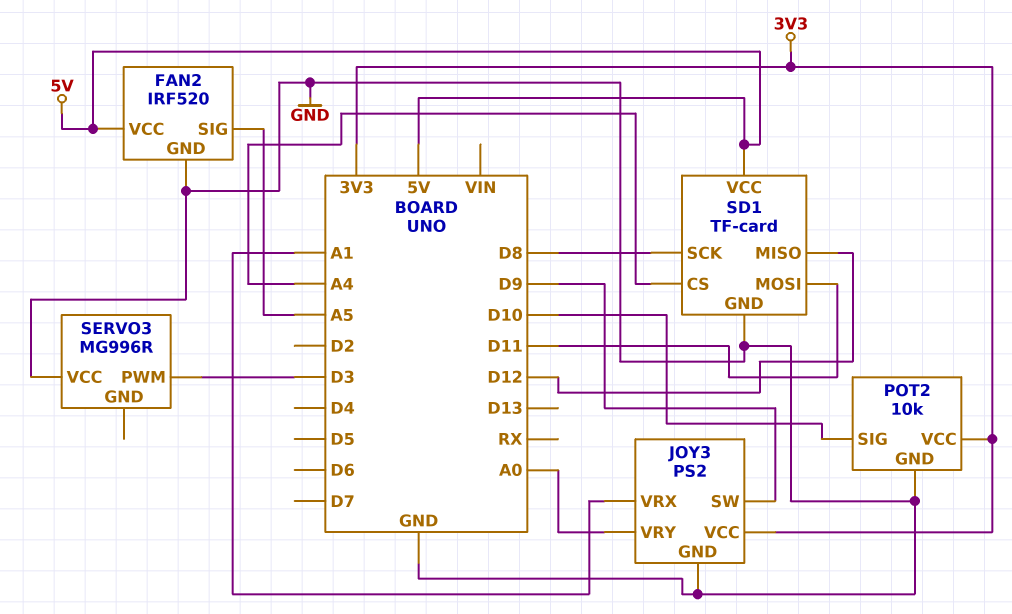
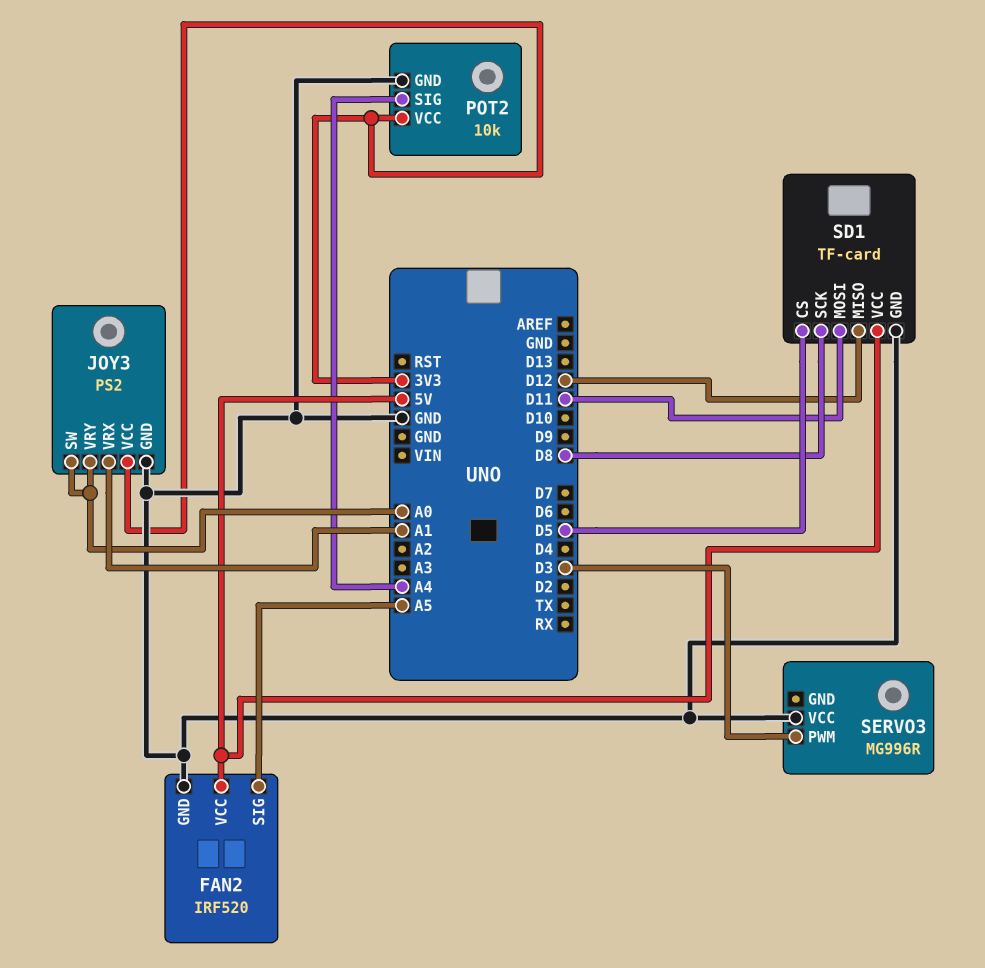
JOY3 pin SW: D9 -> A0
POT2 pin SIG: D10 -> A4
SD1 pin CS: A4 -> D5

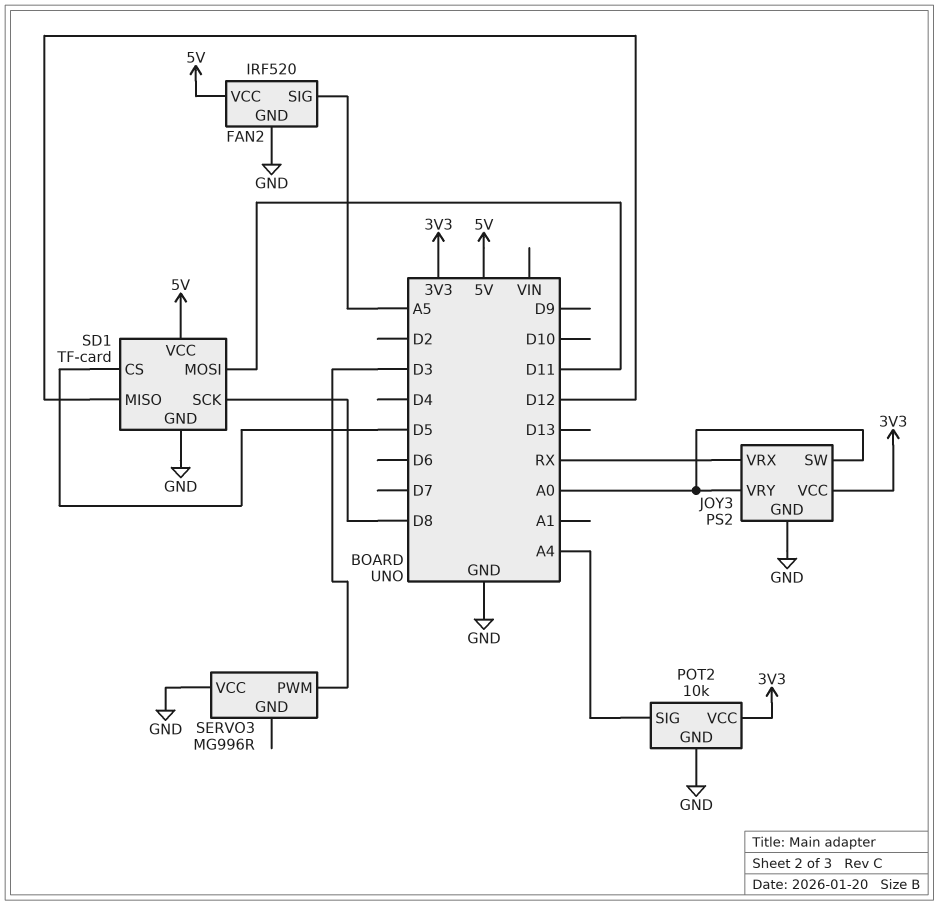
JOY3 pin VRX: A1 -> RX

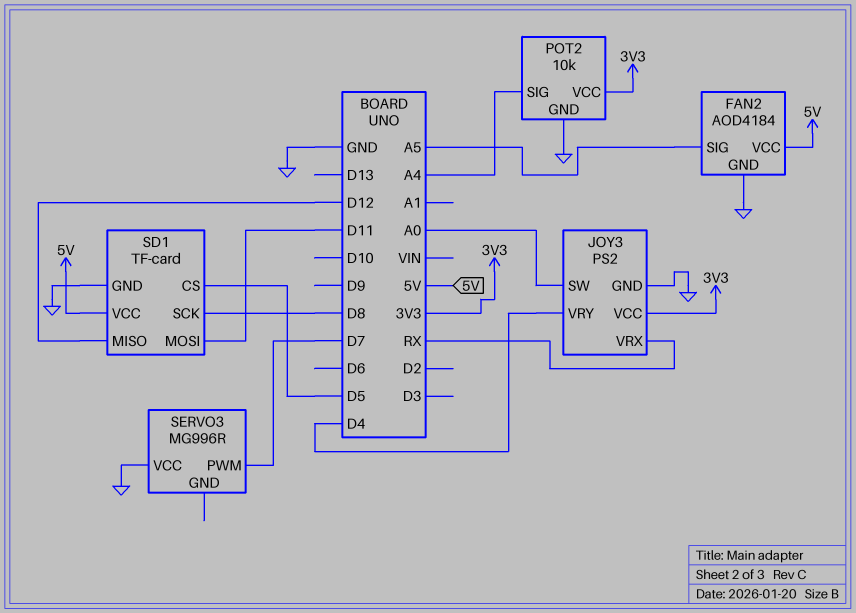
FAN2: IRF520 -> AOD4184
JOY3 pin VRY: A0 -> D4
SERVO3 pin PWM: D3 -> D7

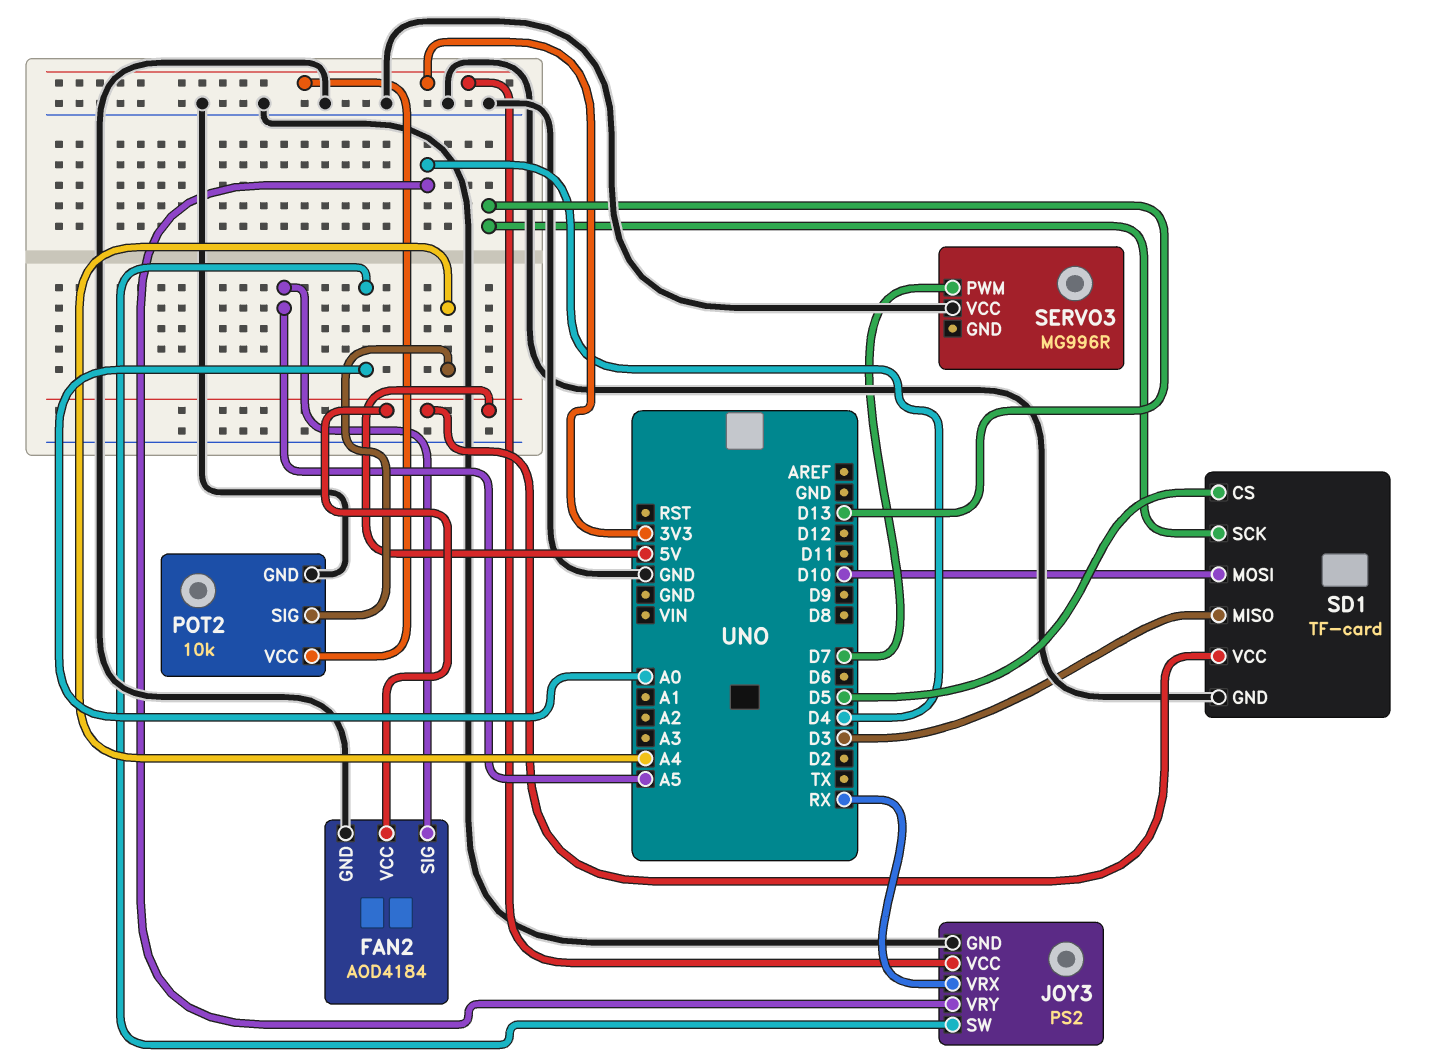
SD1 pin MISO: D12 -> D3
SD1 pin MOSI: D11 -> D10
SD1 pin SCK: D8 -> D13

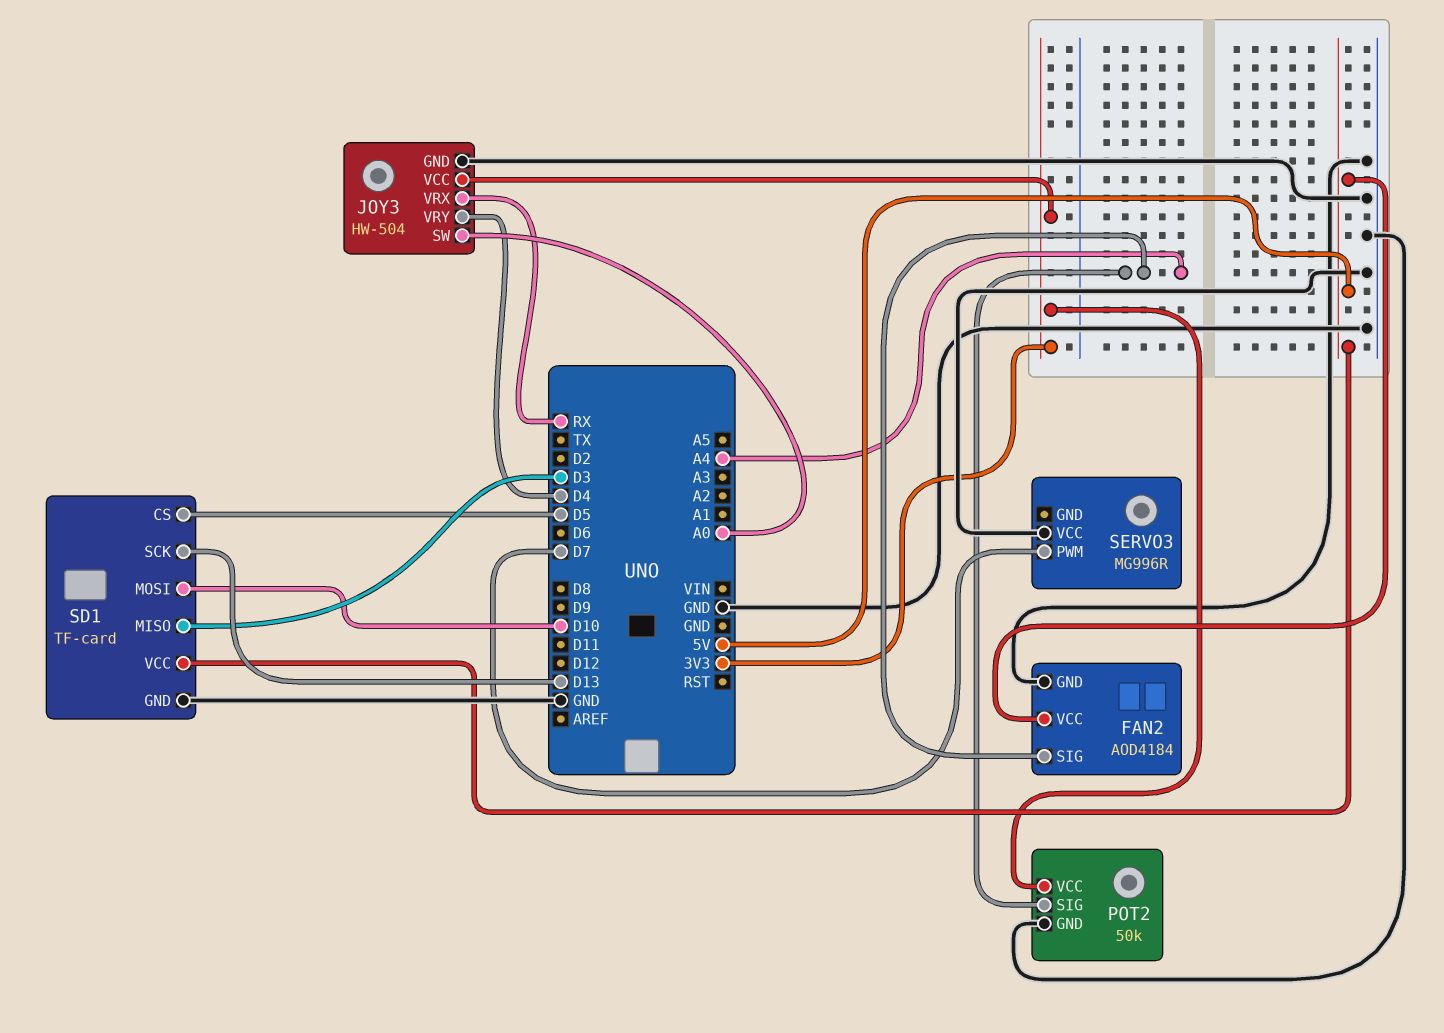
FAN2 pin SIG: A5 -> A4
JOY3: PS2 -> HW-504
POT2: 10k -> 50k

